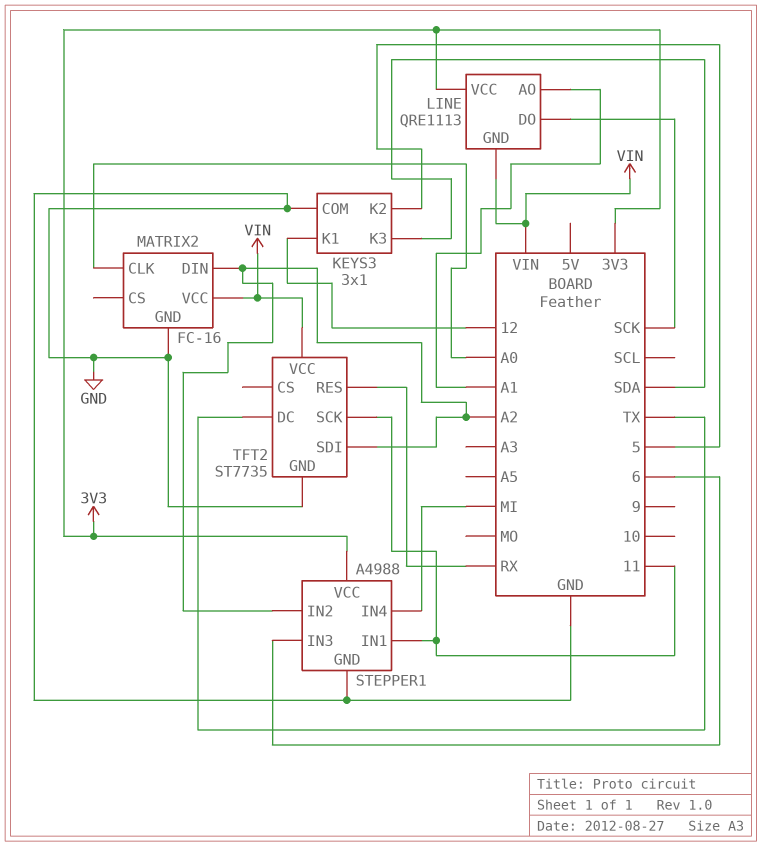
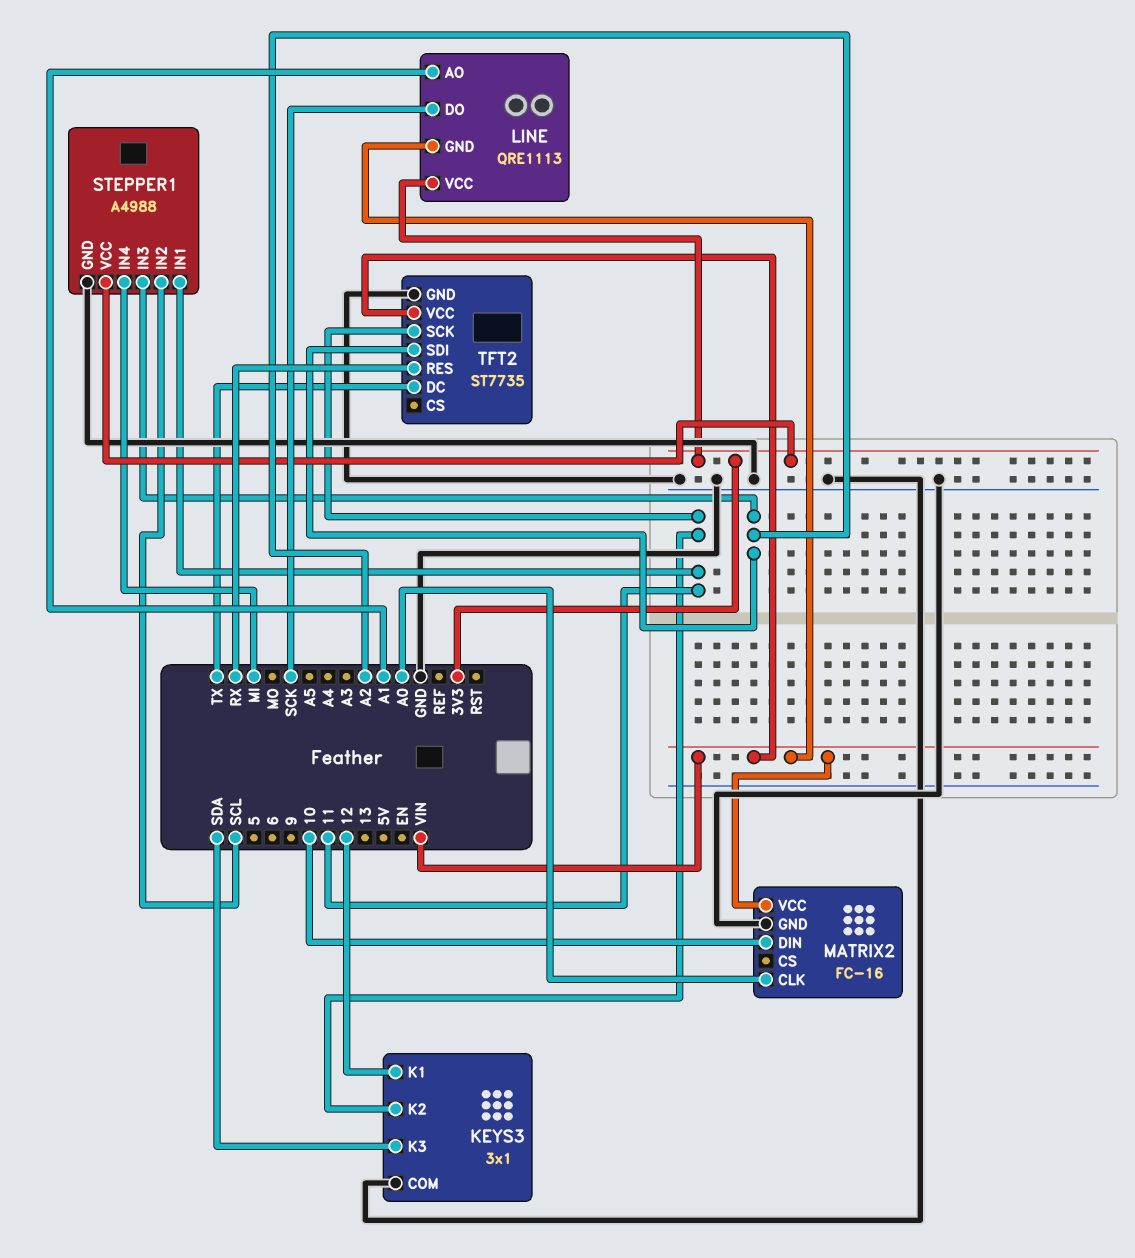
KEYS3 pin K2: 5 -> 11
MATRIX2 pin DIN: A2 -> 10
STEPPER1 pin IN2: A2 -> SCL
STEPPER1 pin IN3: 6 -> A2

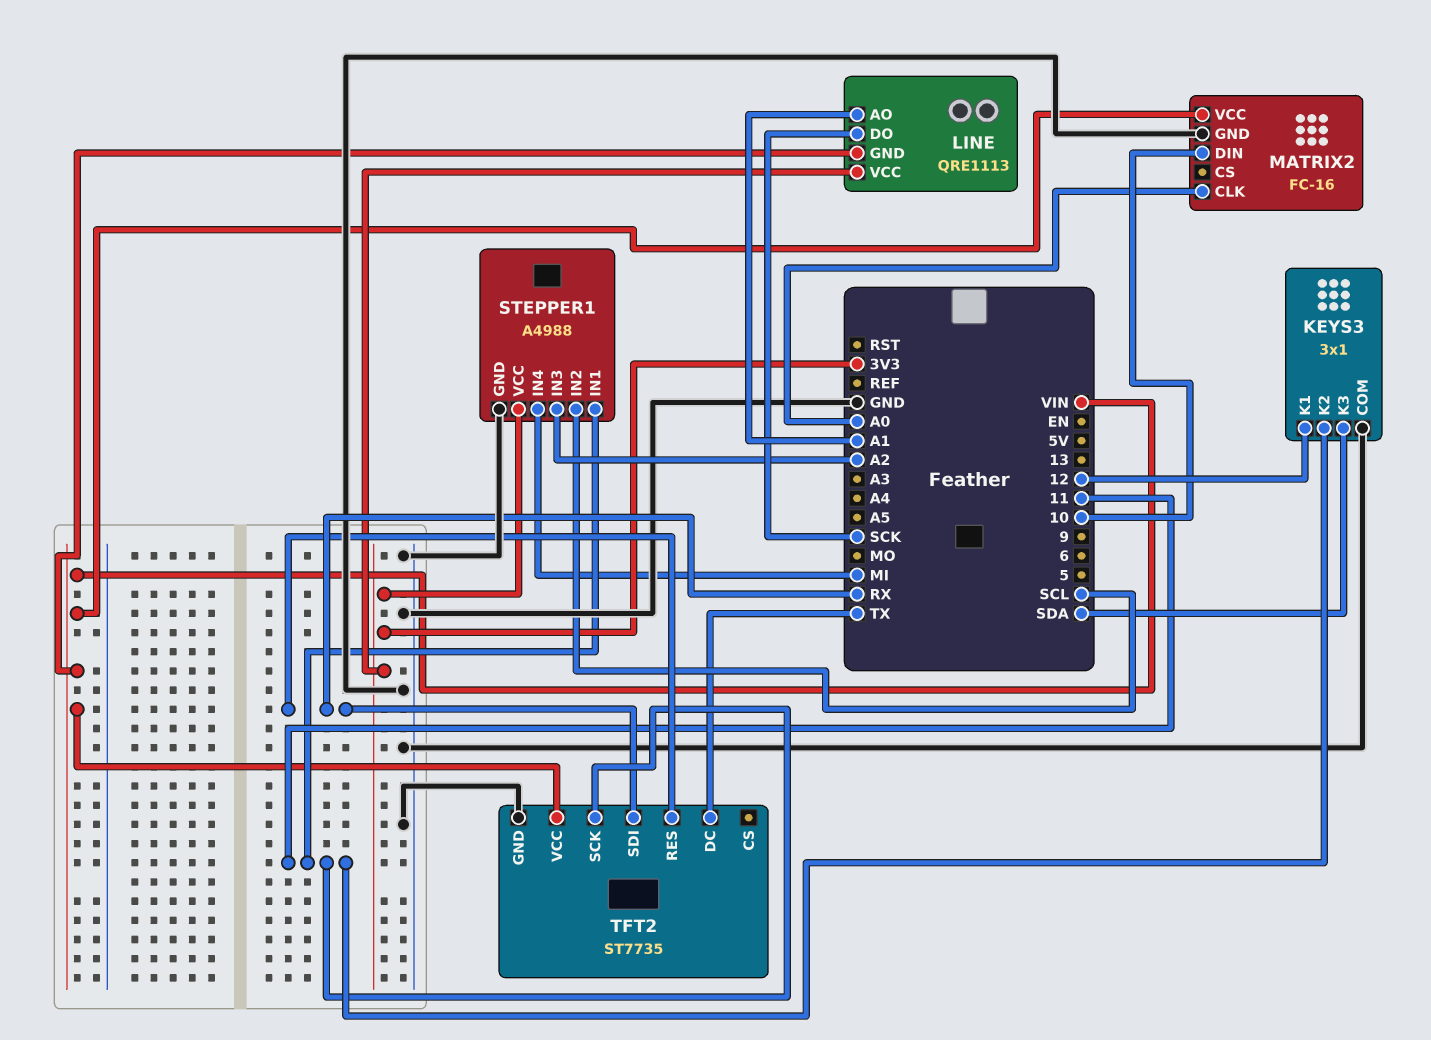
TFT2 pin SDI: A2 -> RX

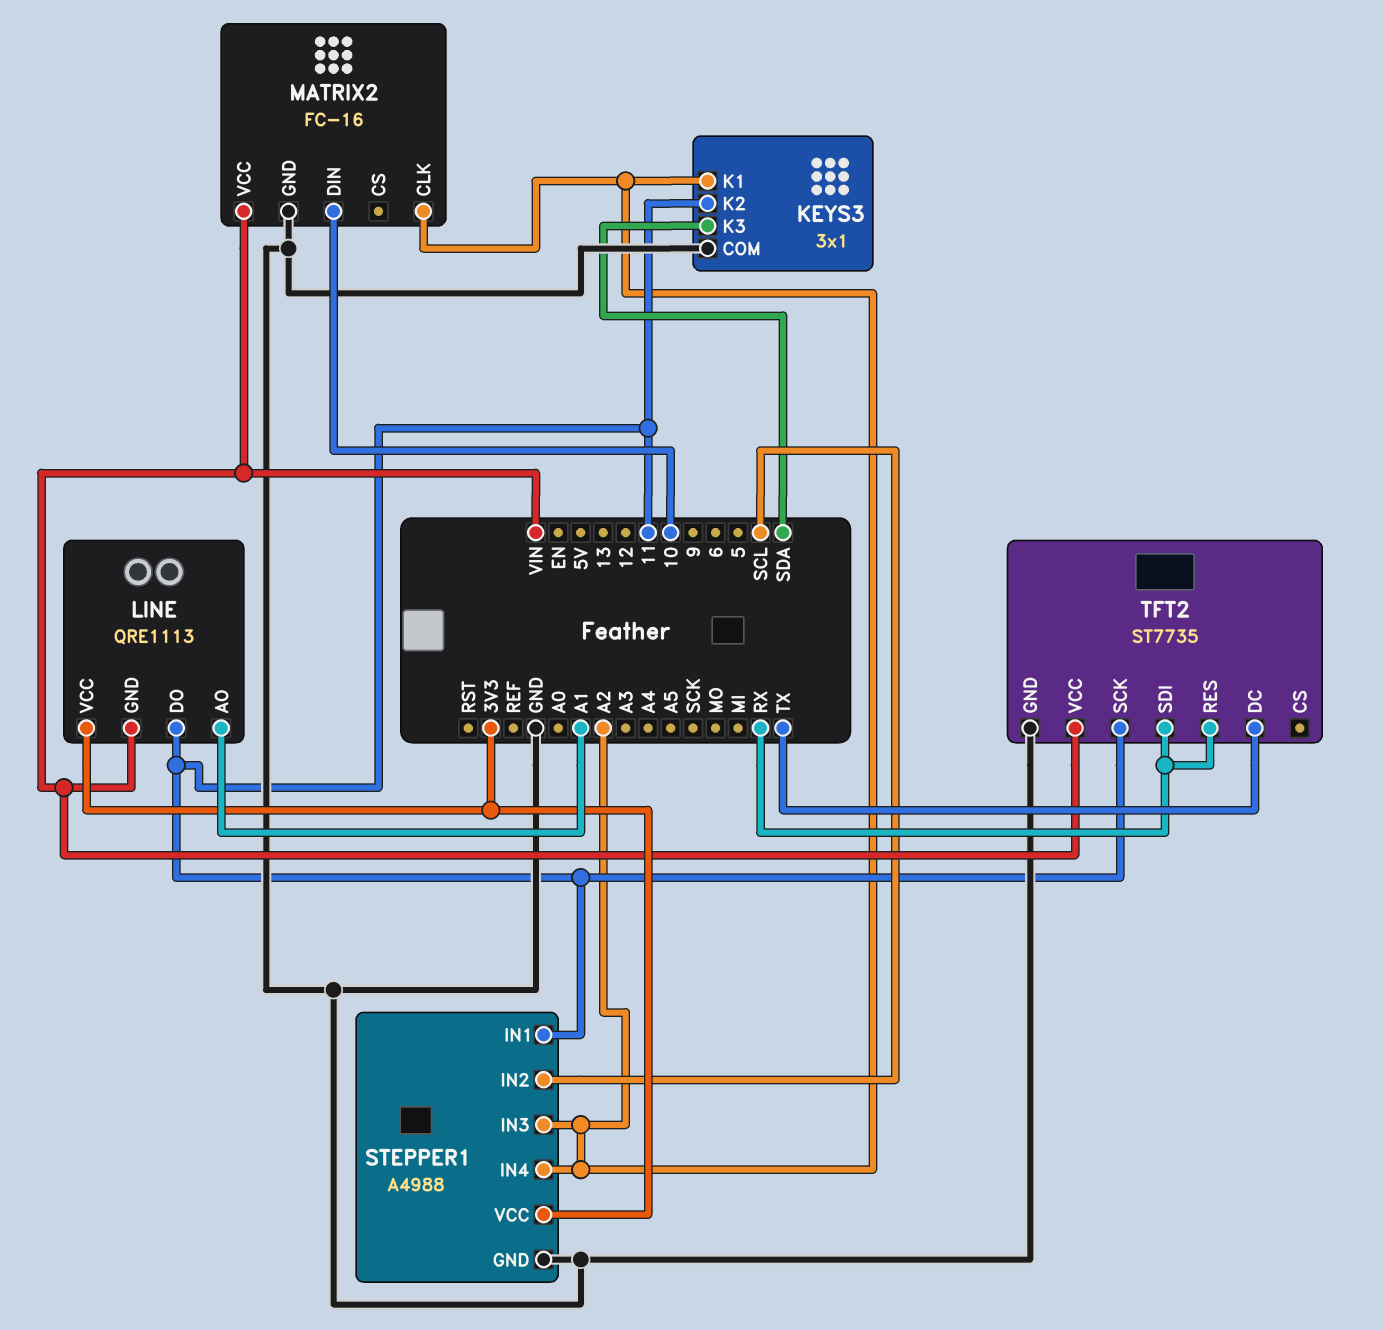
KEYS3 pin K1: 12 -> A2
LINE pin DO: SCK -> 11
MATRIX2 pin CLK: A0 -> A2
STEPPER1 pin IN4: MI -> A2

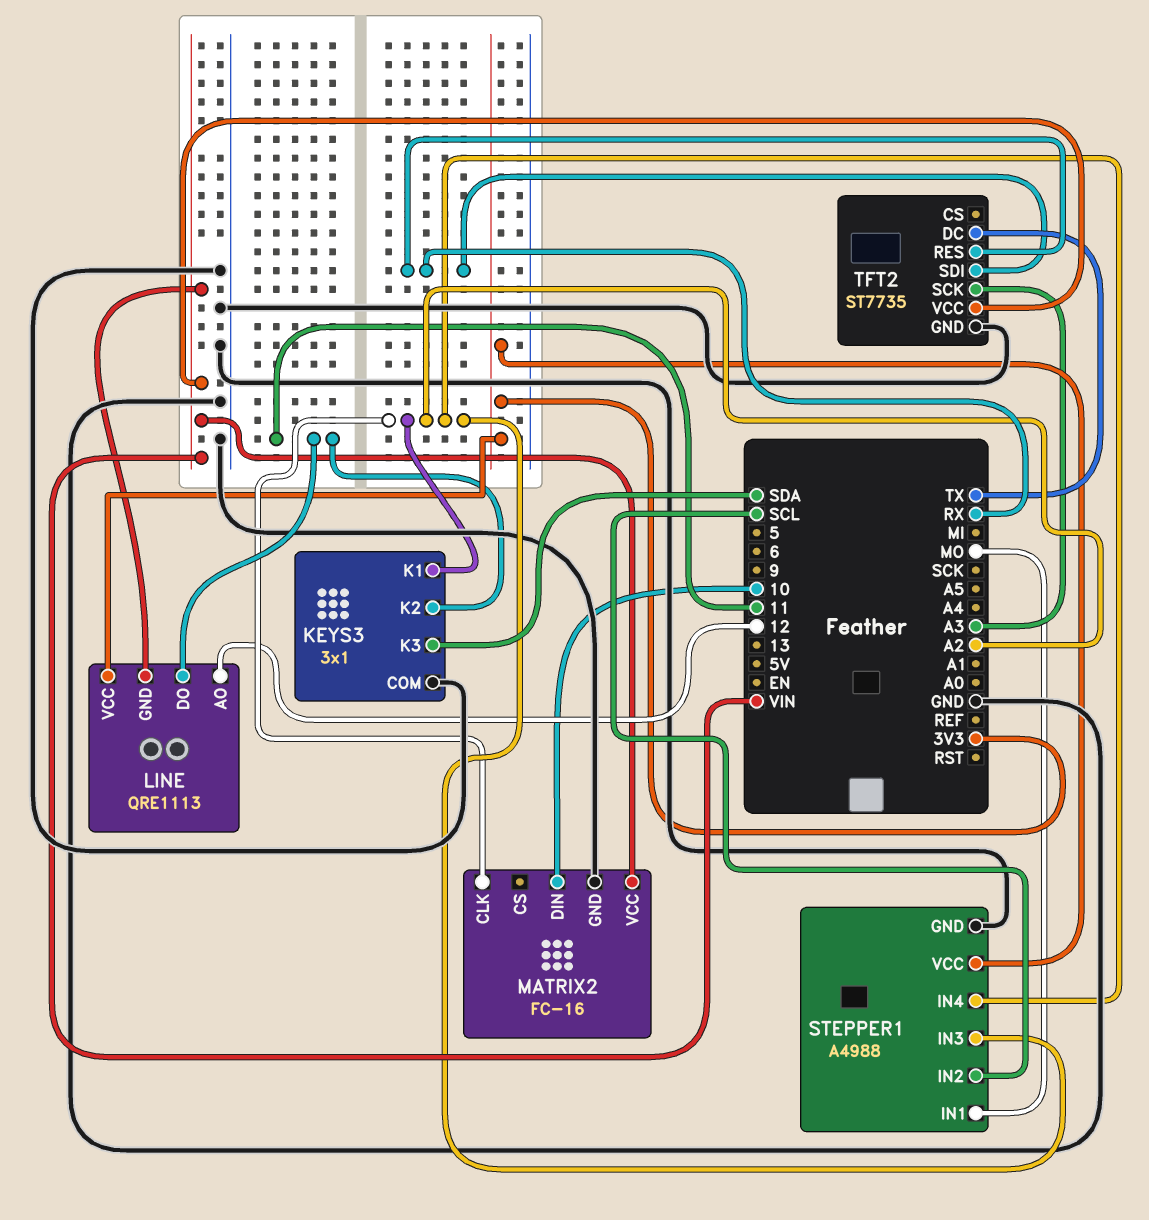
LINE pin AO: A1 -> 12
STEPPER1 pin IN1: 11 -> MO
TFT2 pin SCK: 11 -> A3

